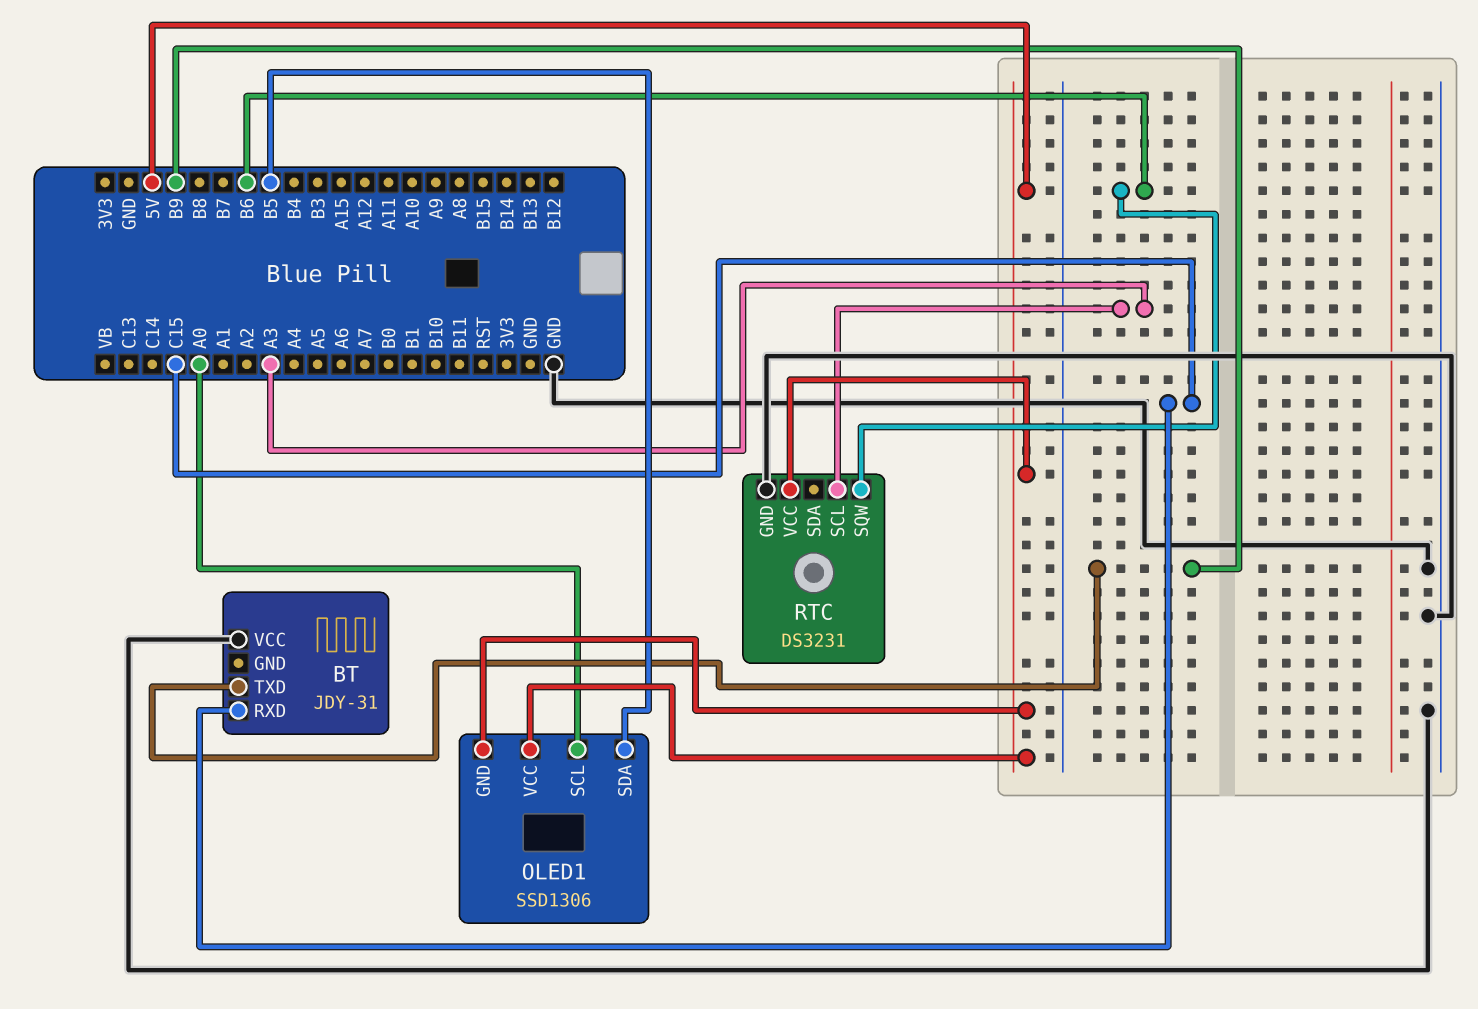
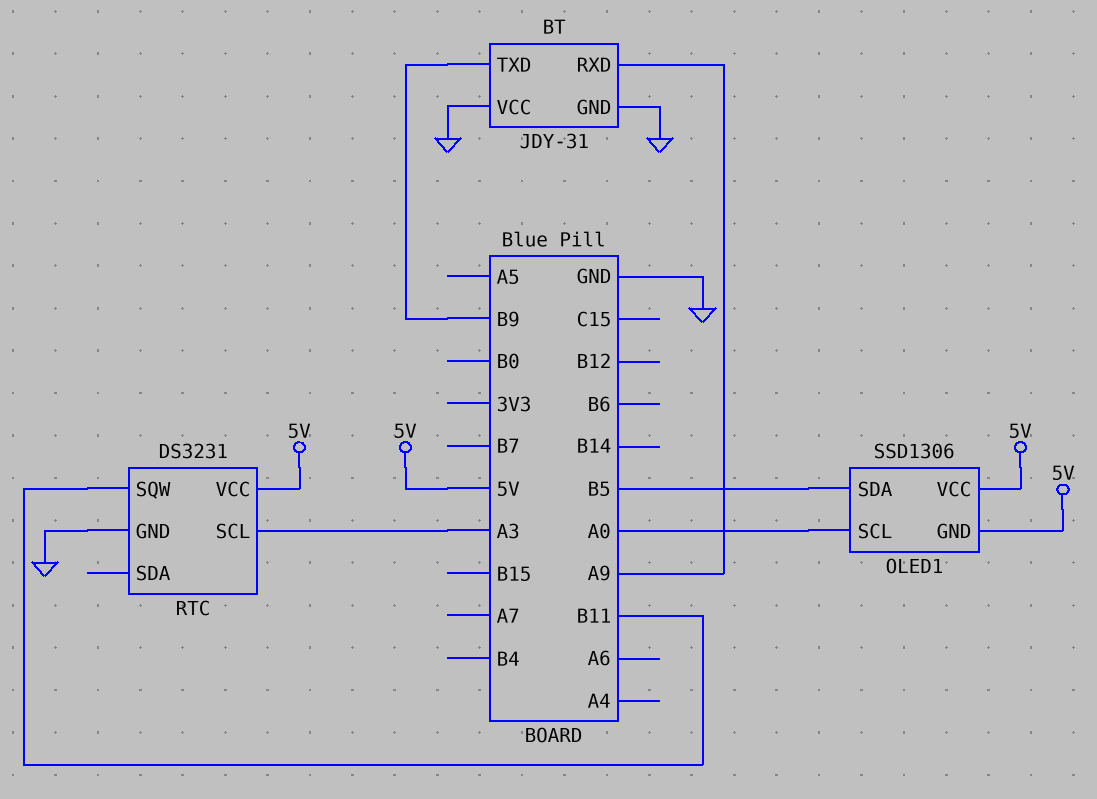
BT pin GND: none -> GND
BT pin RXD: C15 -> A9
RTC pin SQW: B6 -> B11

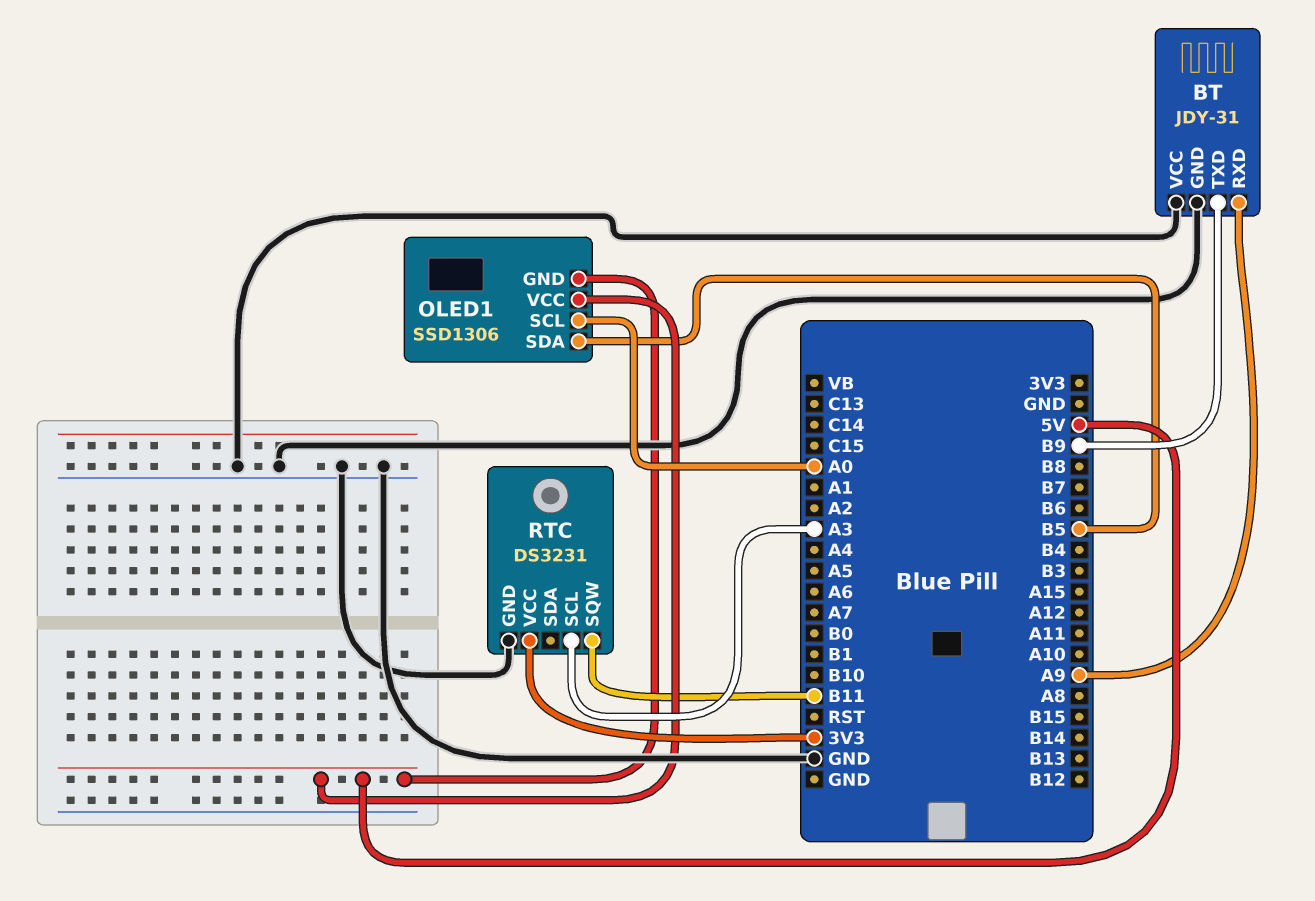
RTC pin VCC: 5V -> 3V3

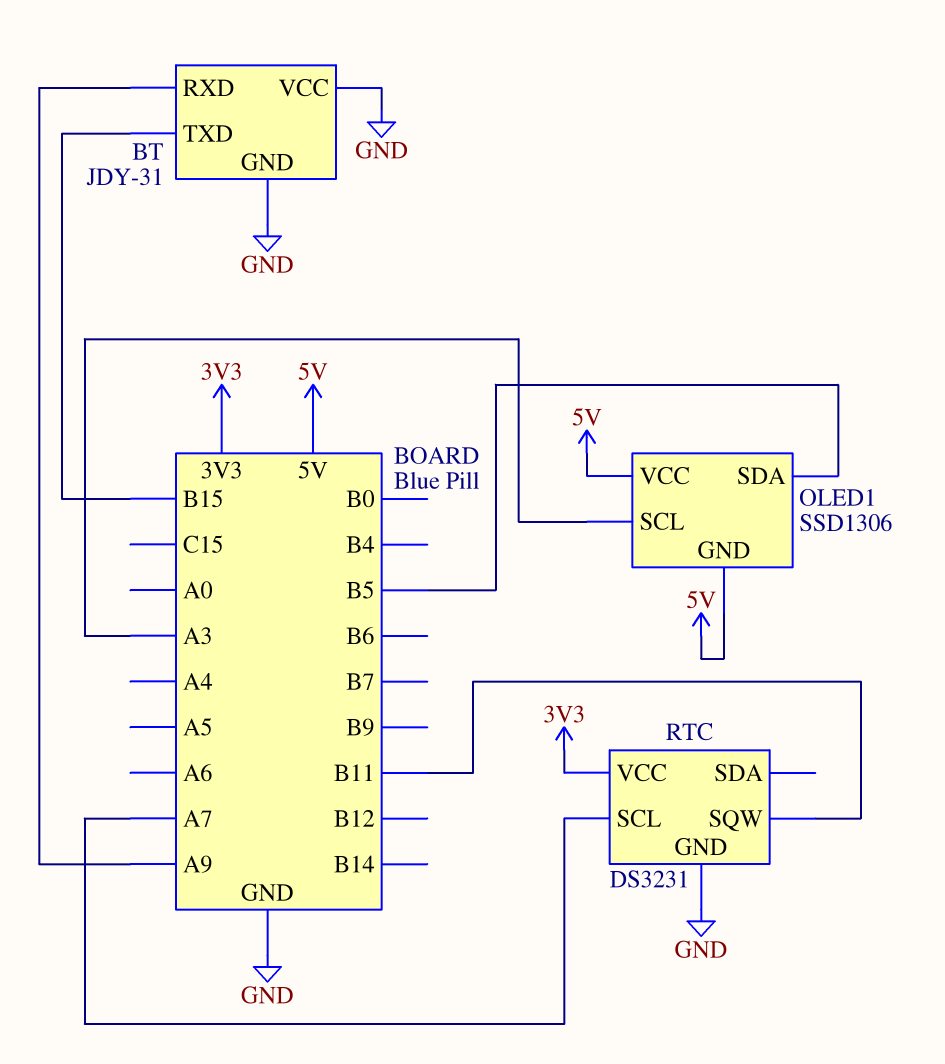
BT pin TXD: B9 -> B15
OLED1 pin SCL: A0 -> A3
RTC pin SCL: A3 -> A7

